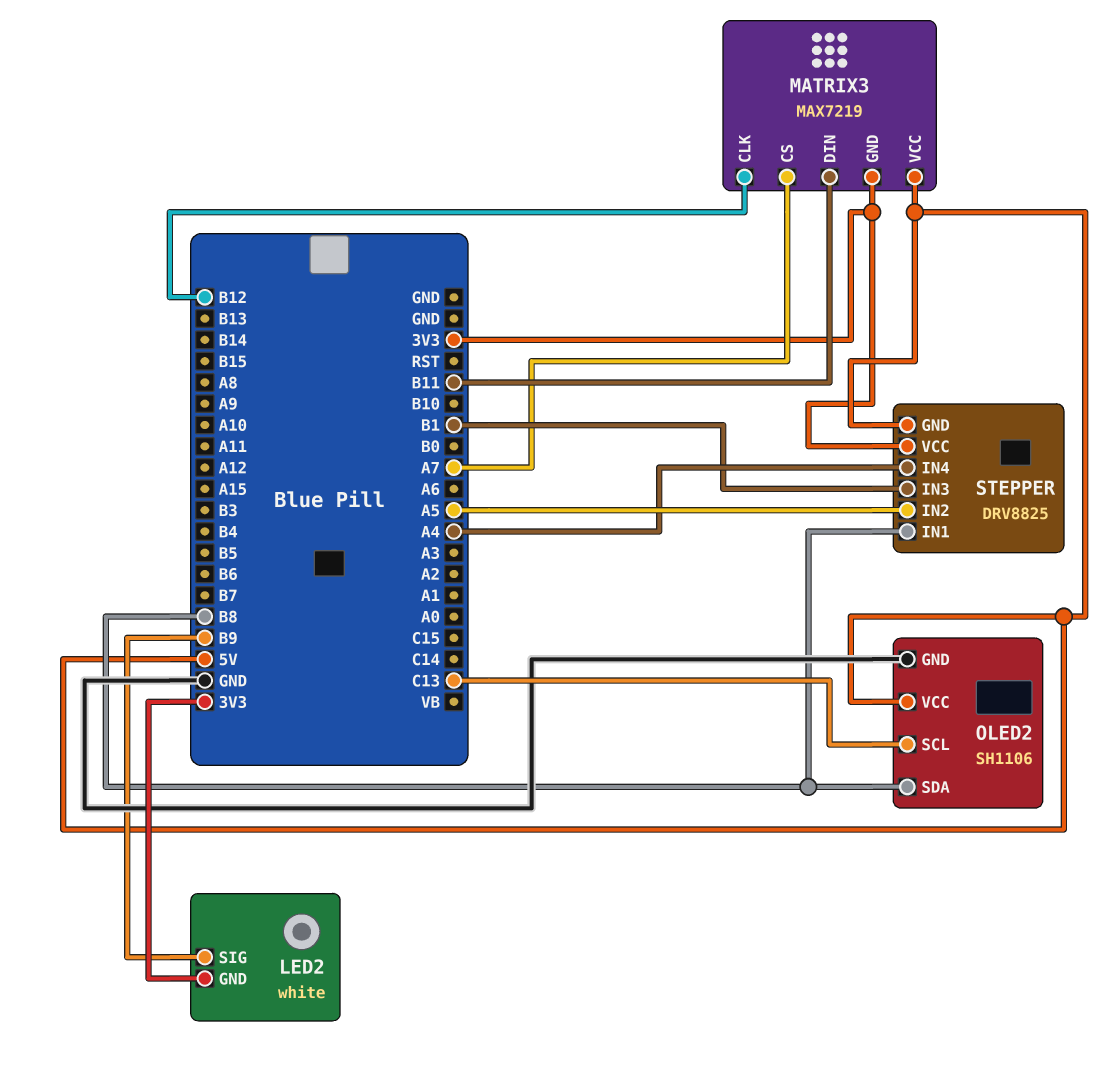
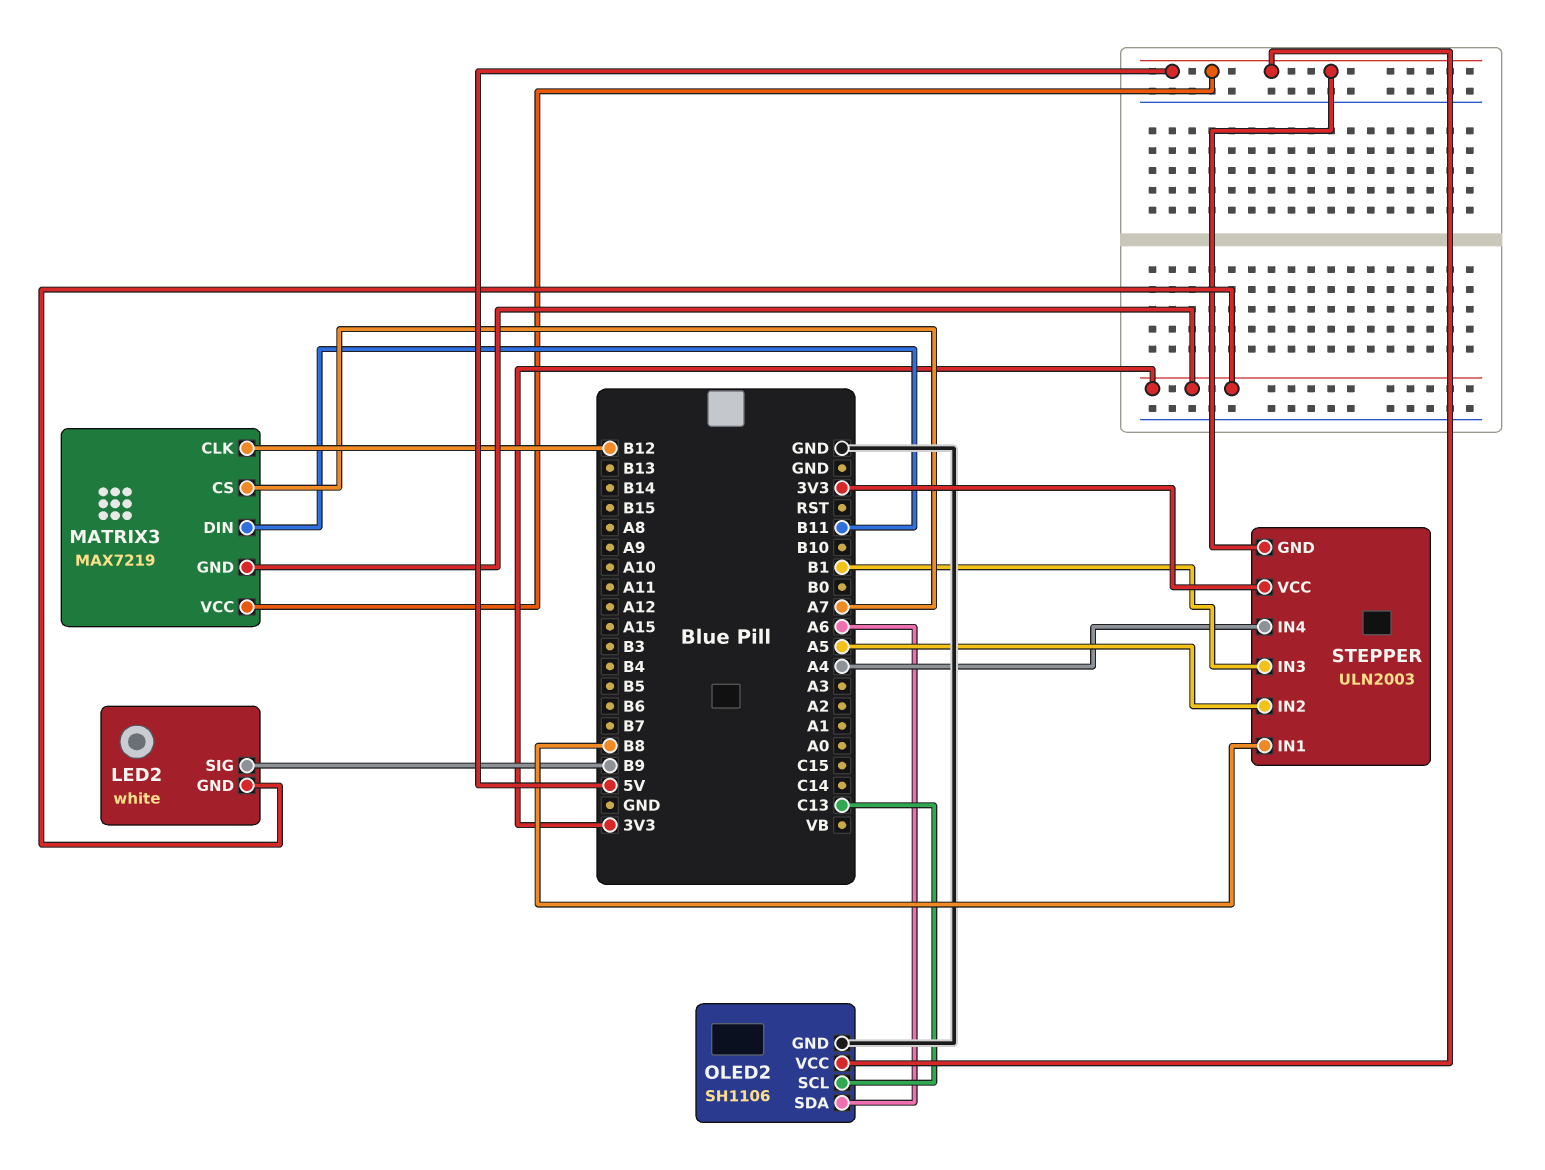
OLED2 pin SDA: B8 -> A6
STEPPER: DRV8825 -> ULN2003

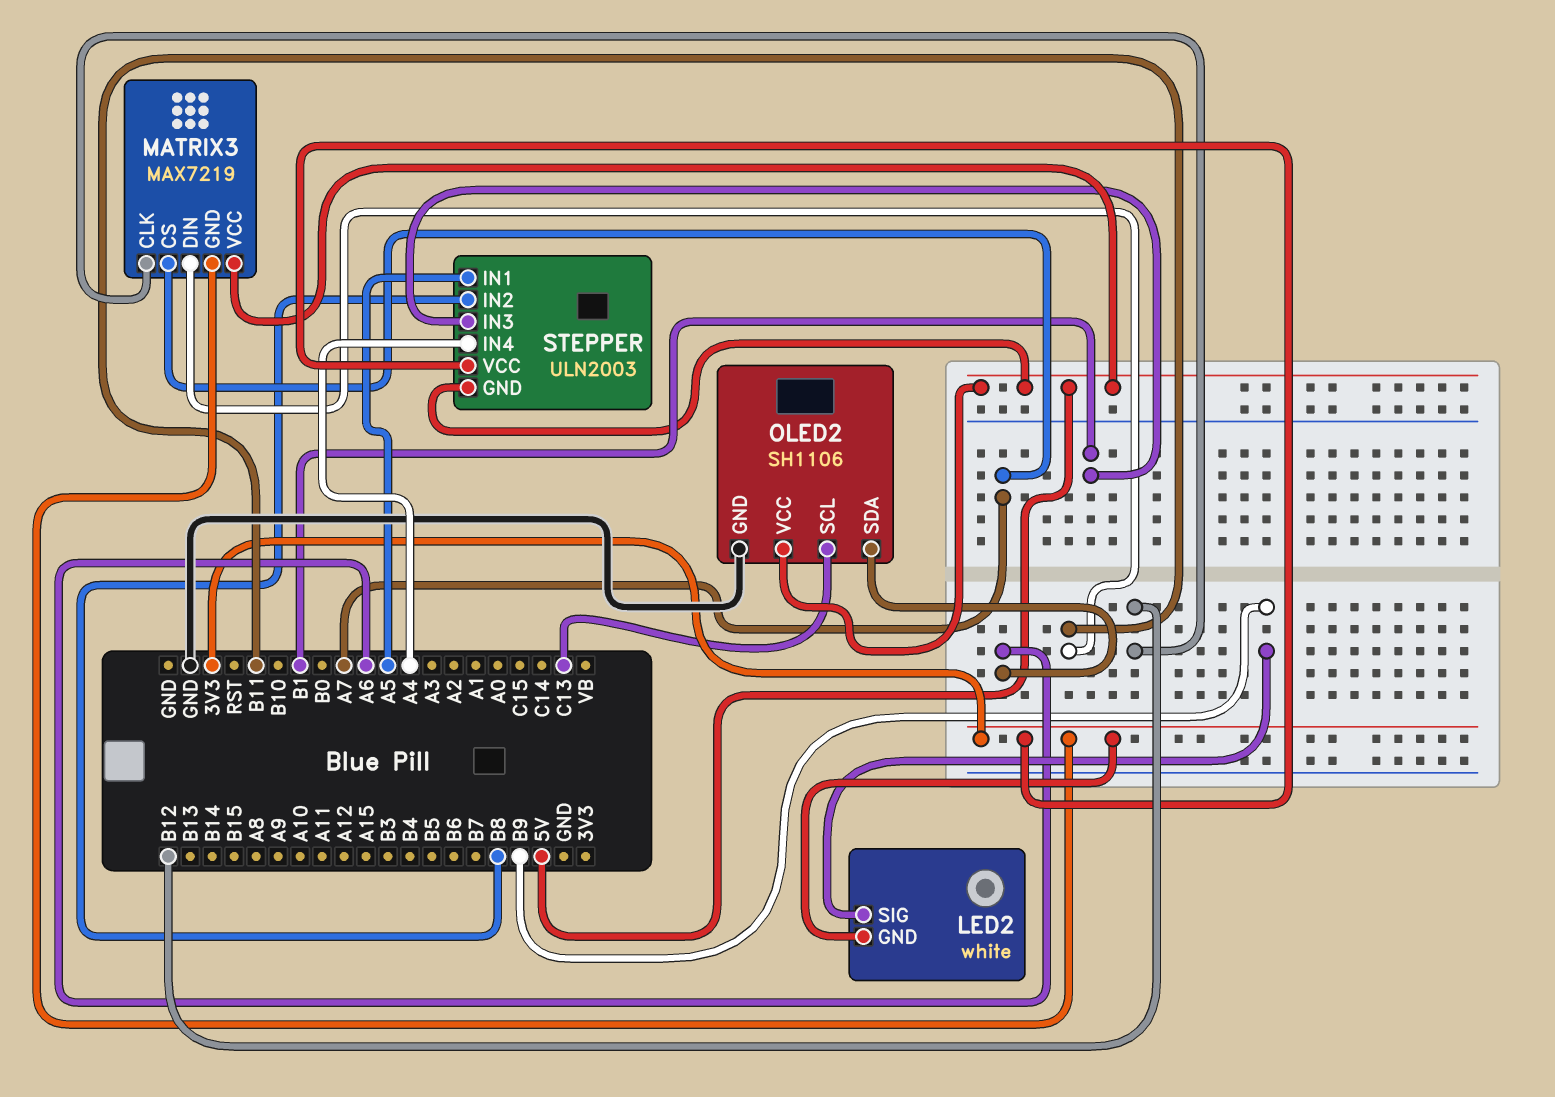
STEPPER pin IN1: B8 -> A5
STEPPER pin IN2: A5 -> B8

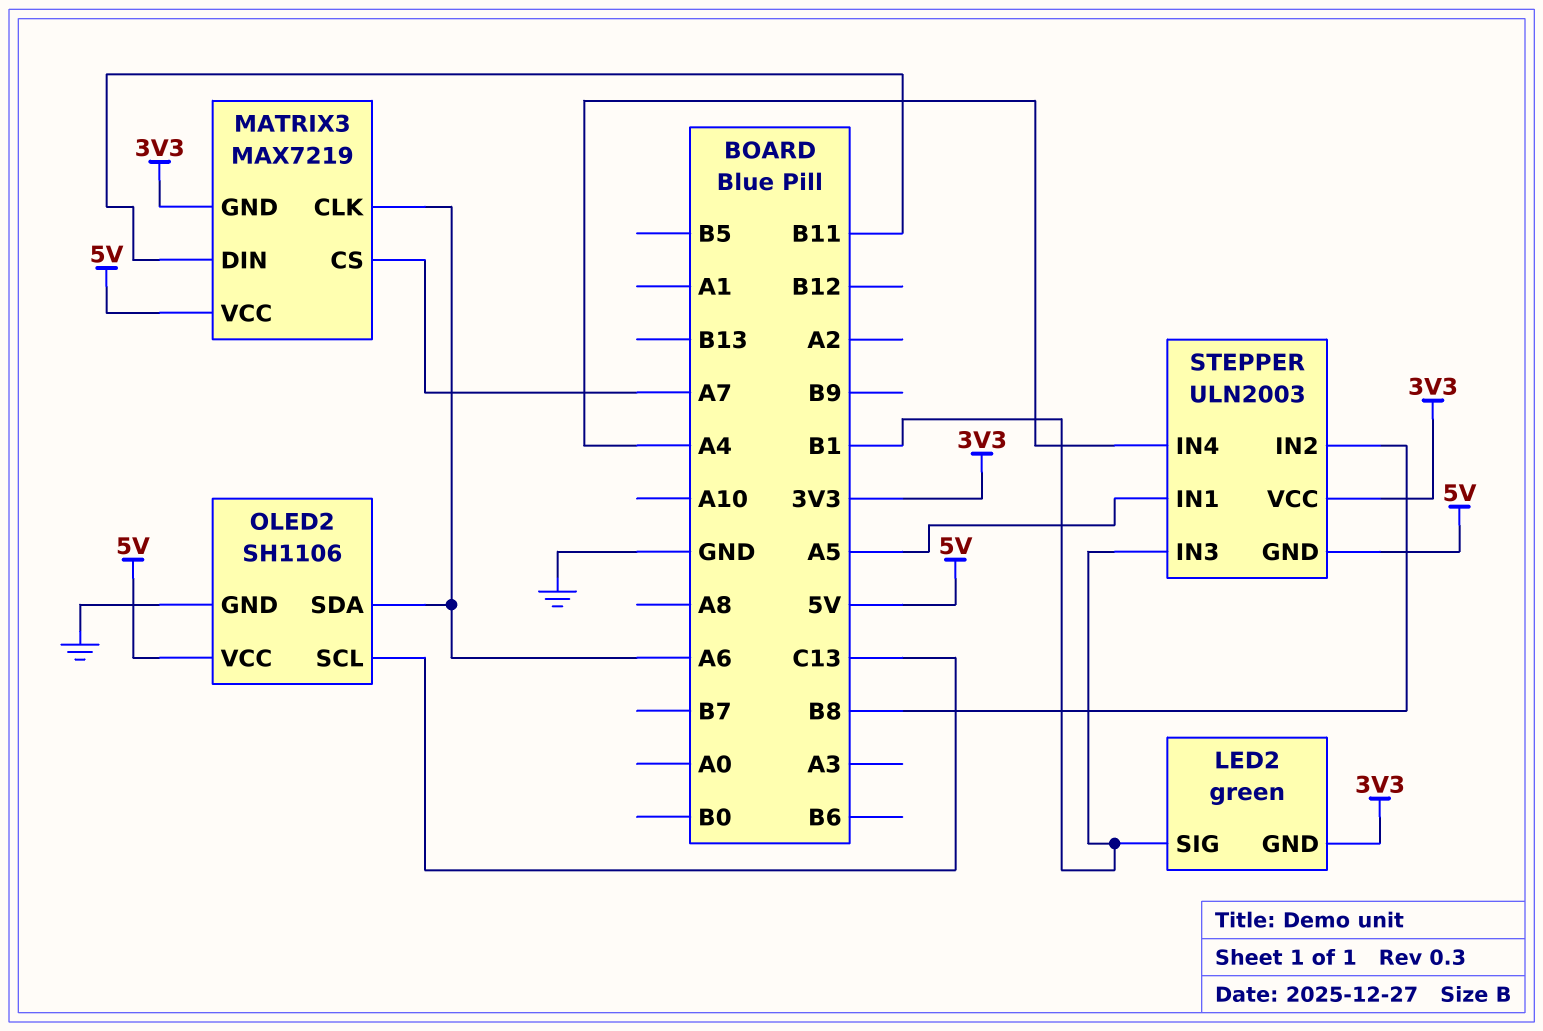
LED2: white -> green
LED2 pin SIG: B9 -> B1
MATRIX3 pin CLK: B12 -> A6

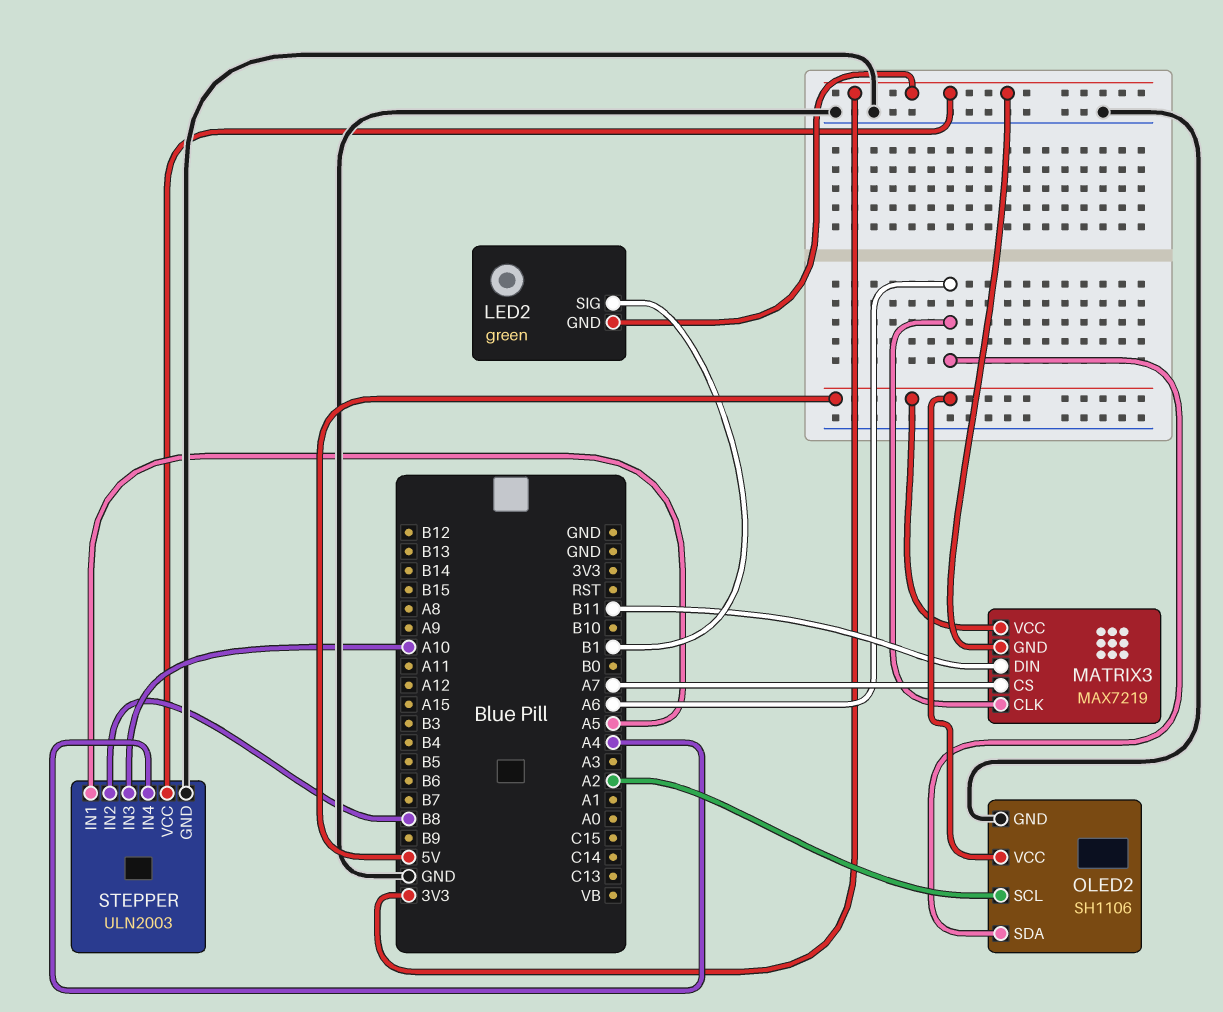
OLED2 pin SCL: C13 -> A2
STEPPER pin GND: 5V -> GND
STEPPER pin IN3: B1 -> A10

